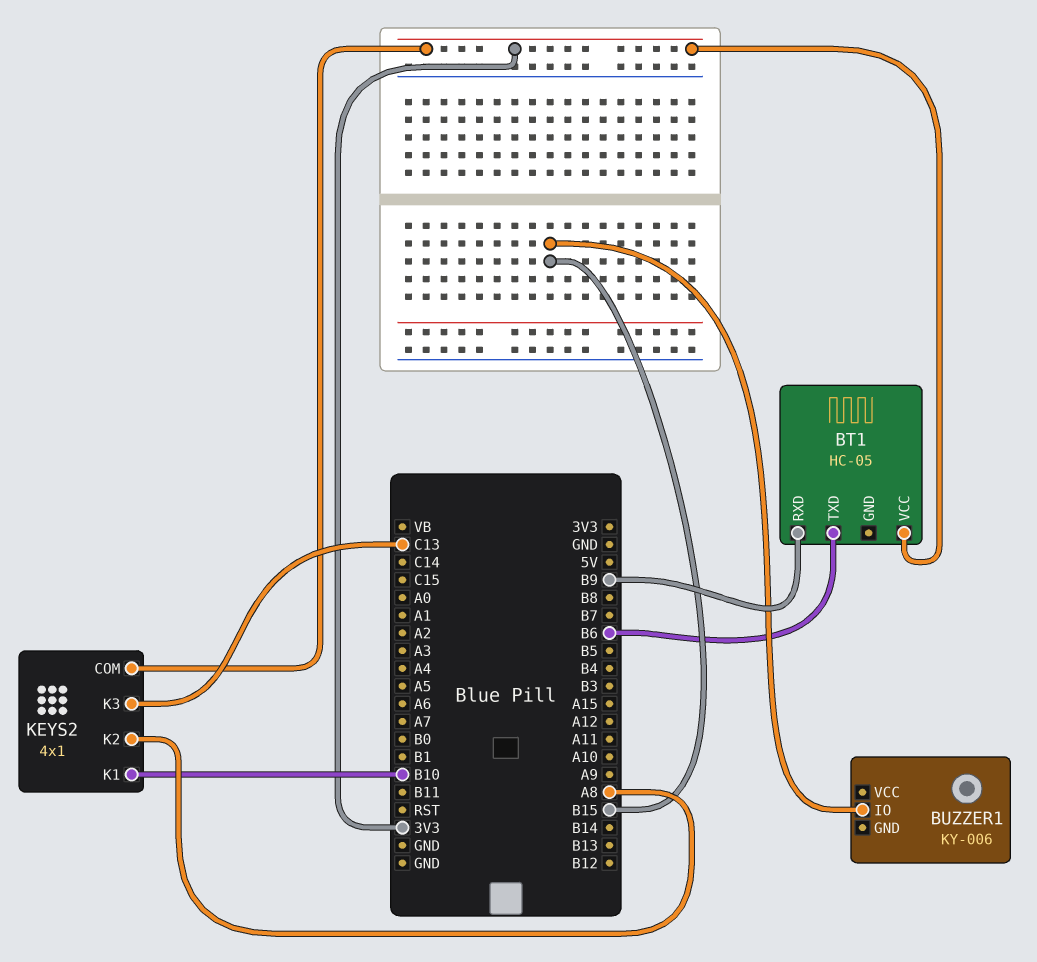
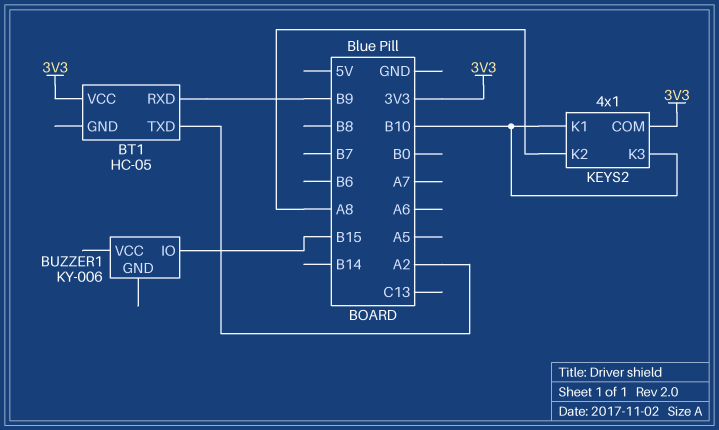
BT1 pin TXD: B6 -> A2
KEYS2 pin K3: C13 -> B10

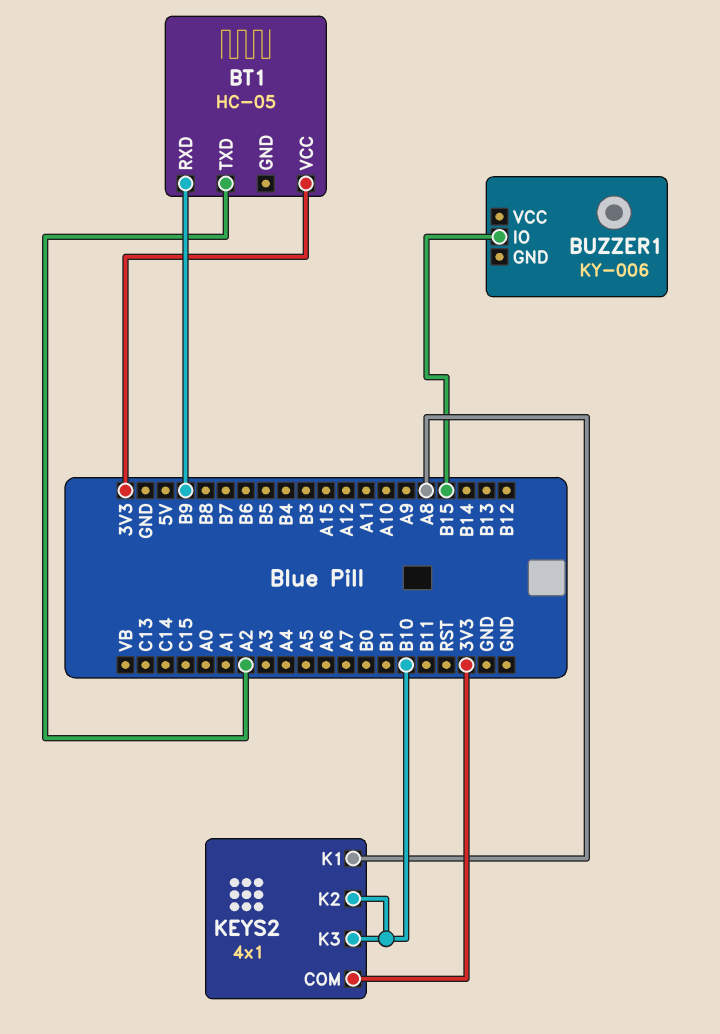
KEYS2 pin K1: B10 -> A8
KEYS2 pin K2: A8 -> B10

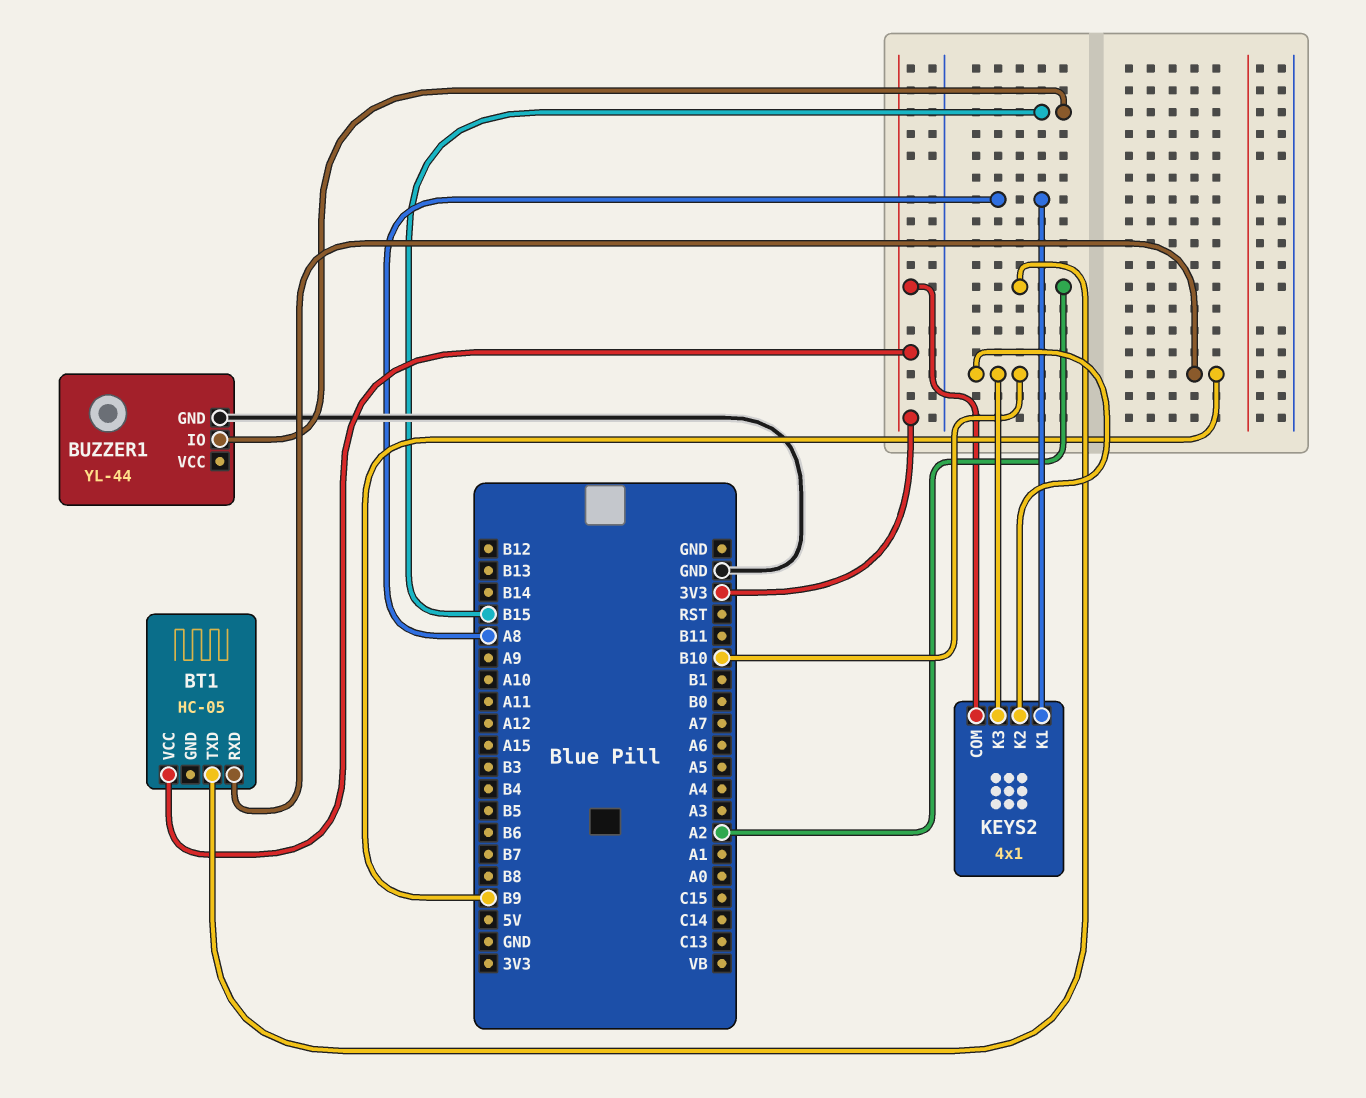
BUZZER1: KY-006 -> YL-44
BUZZER1 pin GND: none -> GND

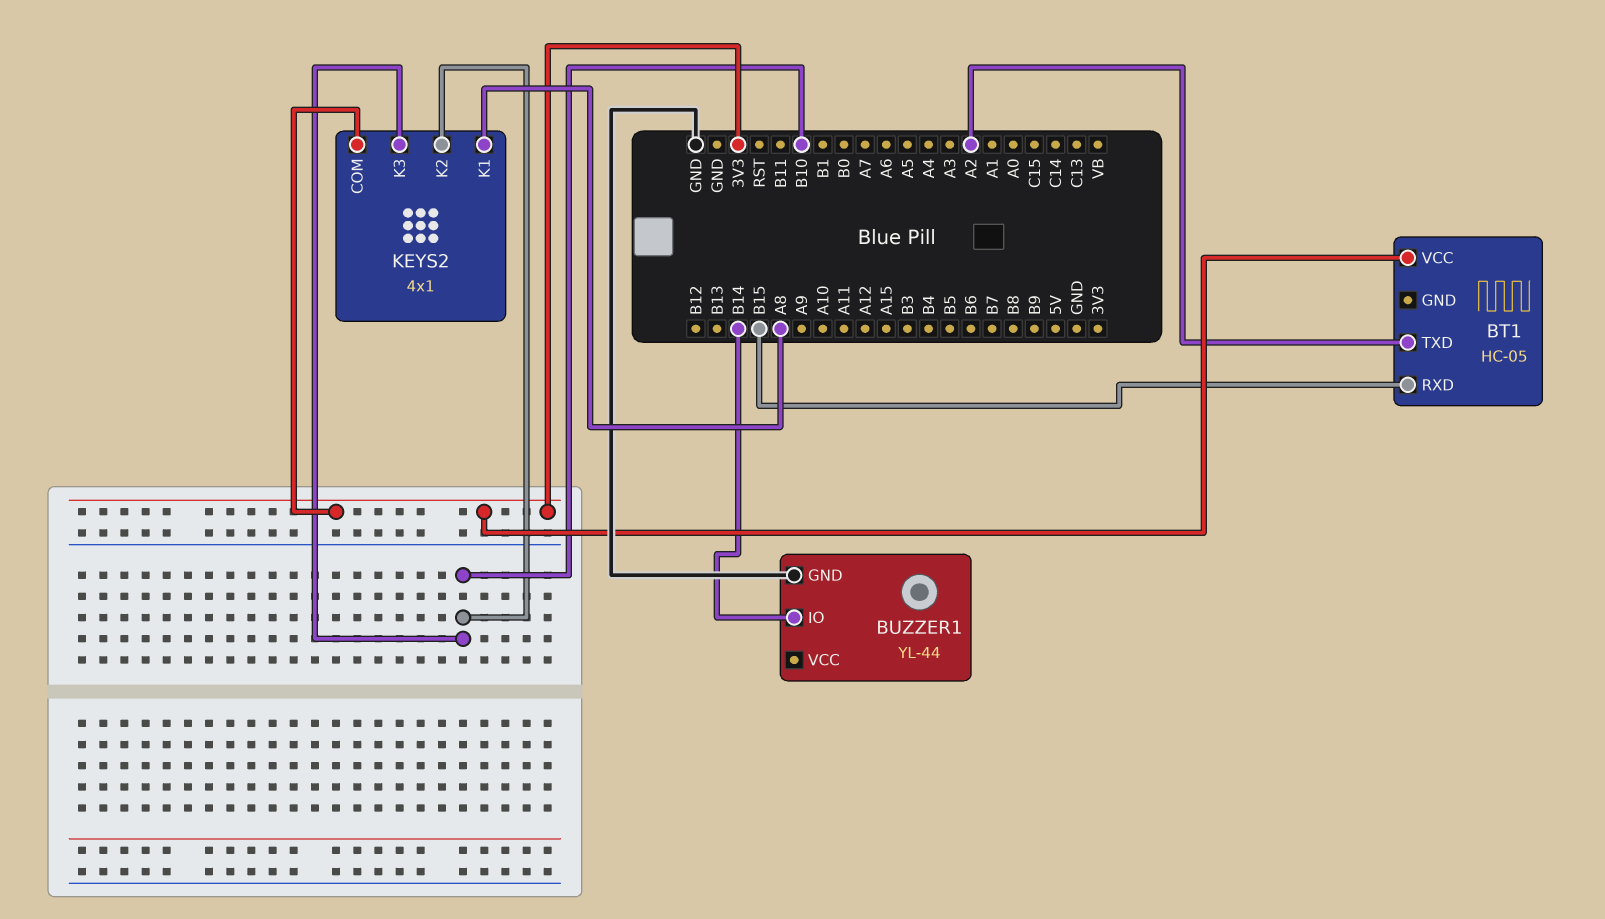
BT1 pin RXD: B9 -> B15
BUZZER1 pin IO: B15 -> B14

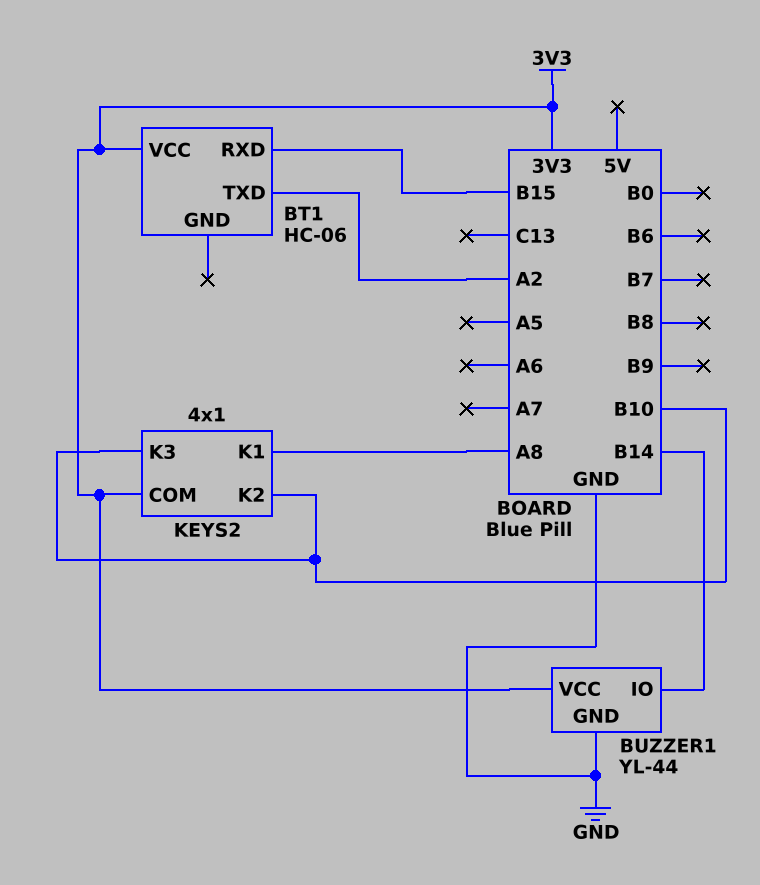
BT1: HC-05 -> HC-06
BUZZER1 pin VCC: none -> 3V3

